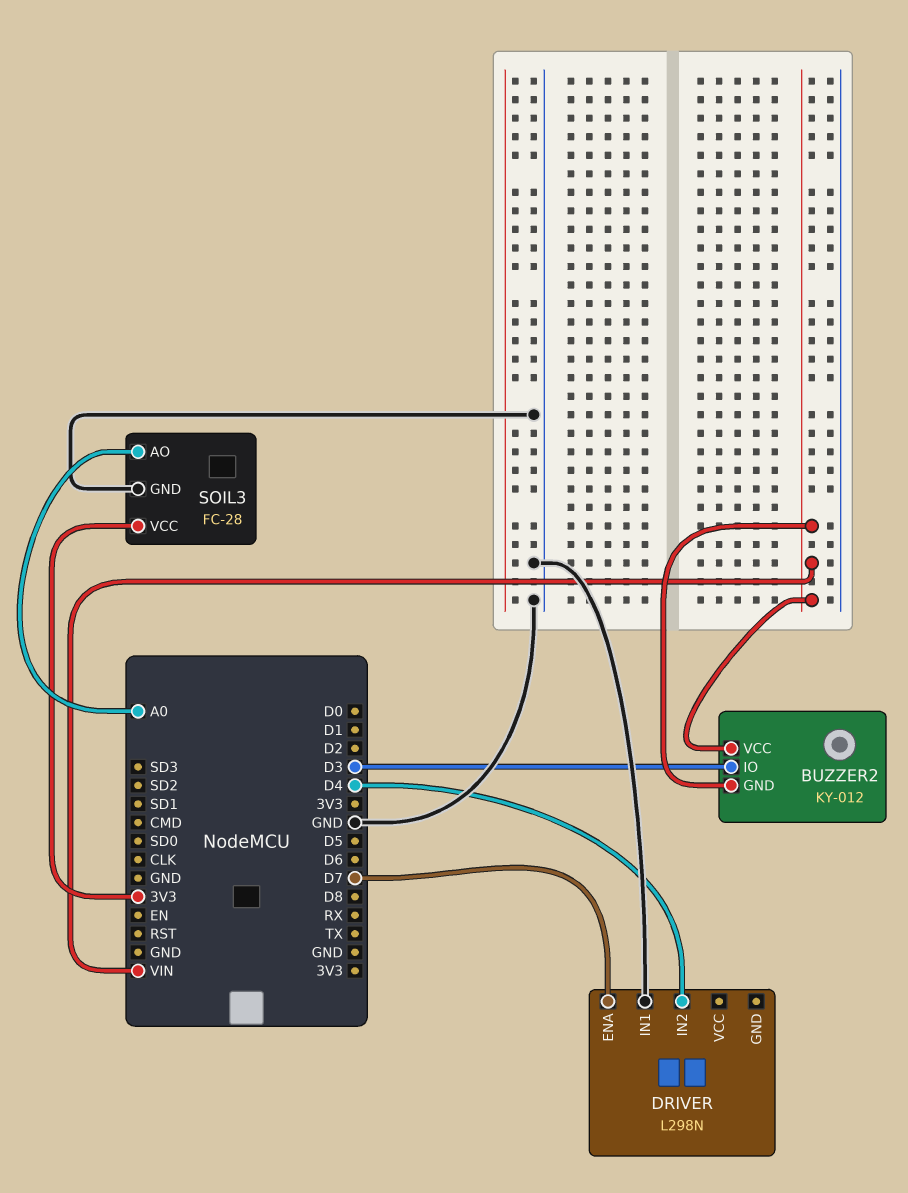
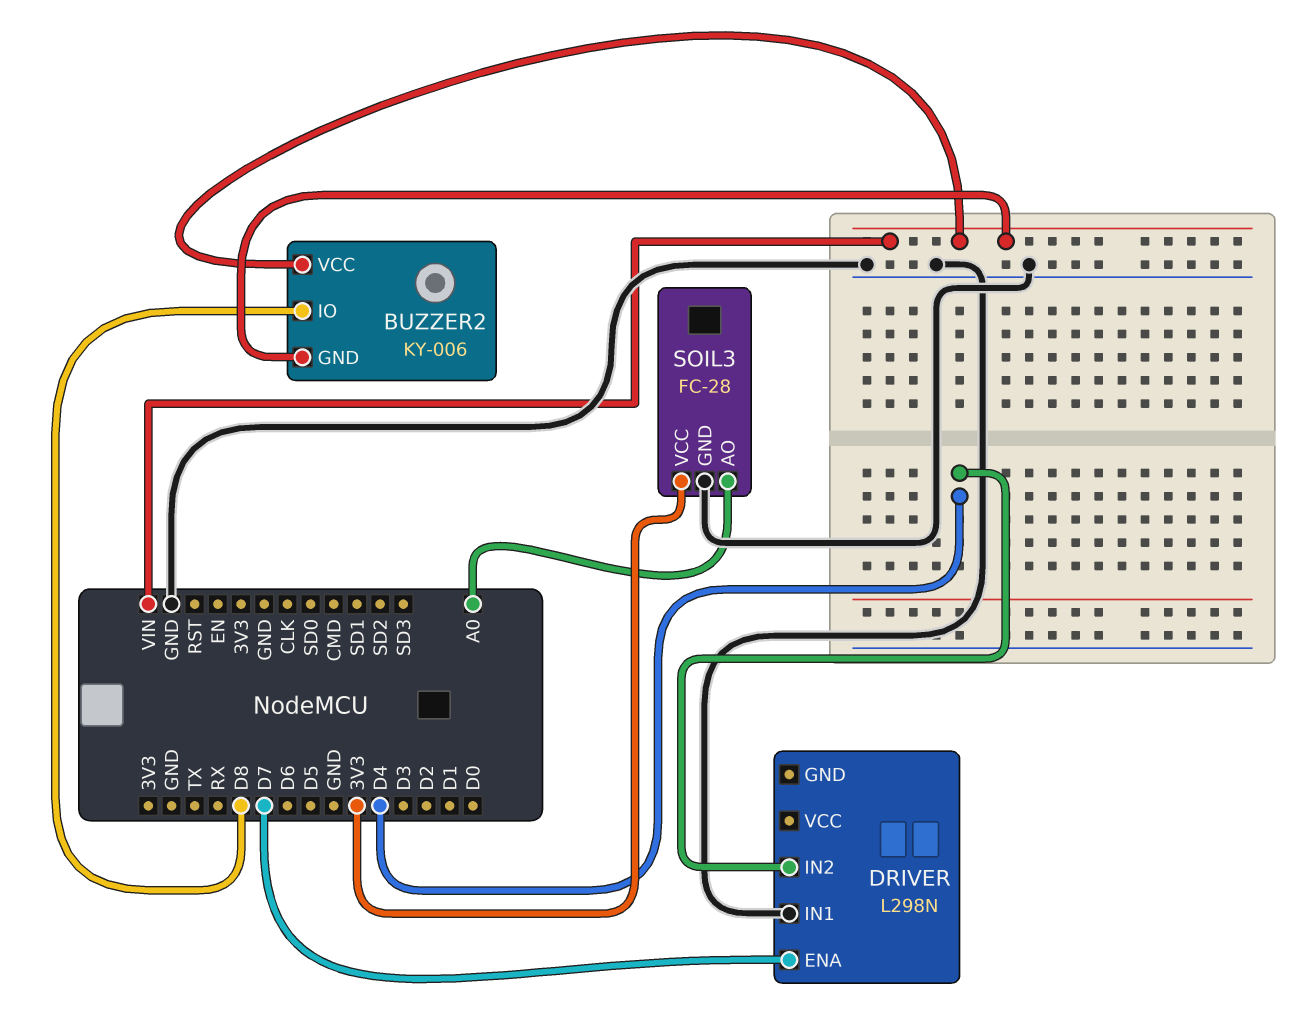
BUZZER2: KY-012 -> KY-006
BUZZER2 pin IO: D3 -> D8

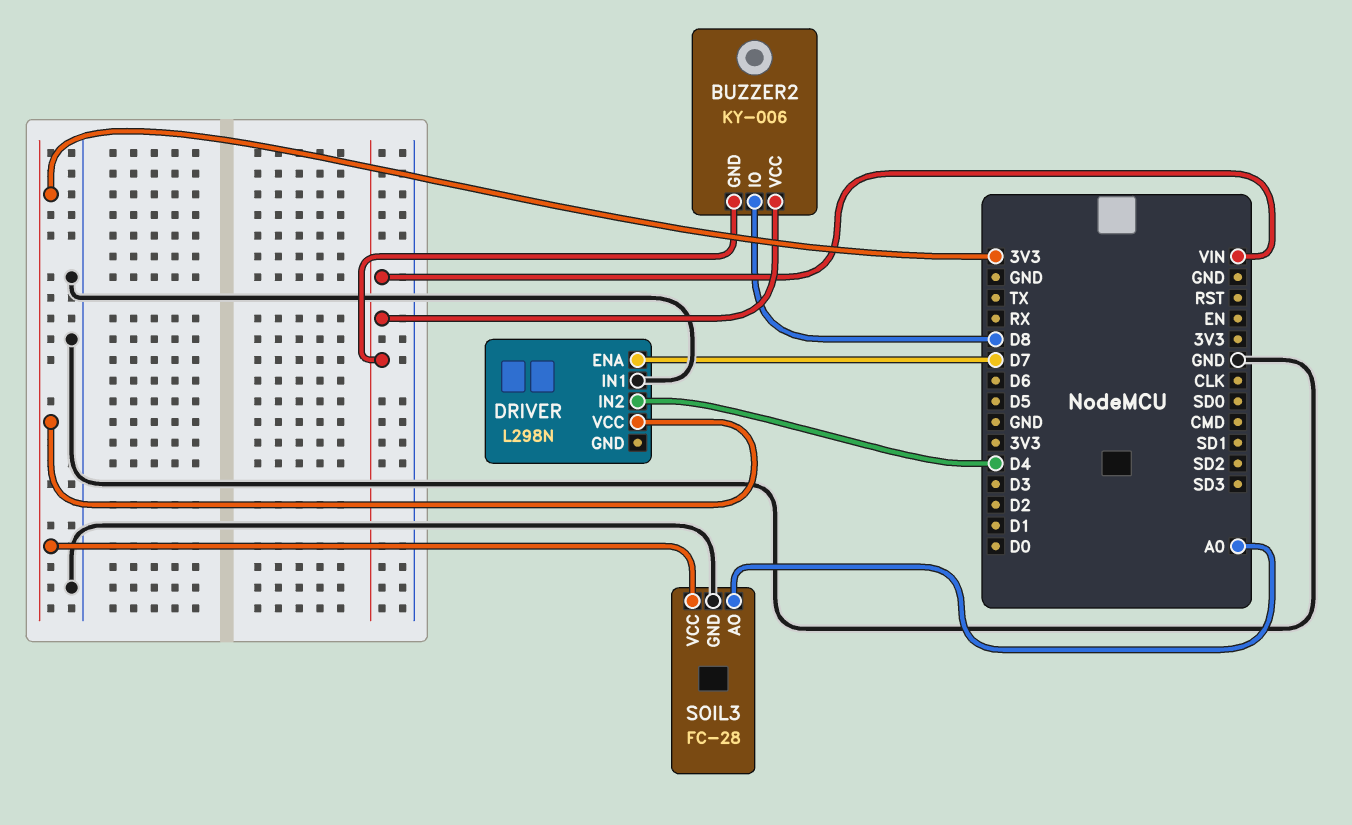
DRIVER pin VCC: none -> 3V3

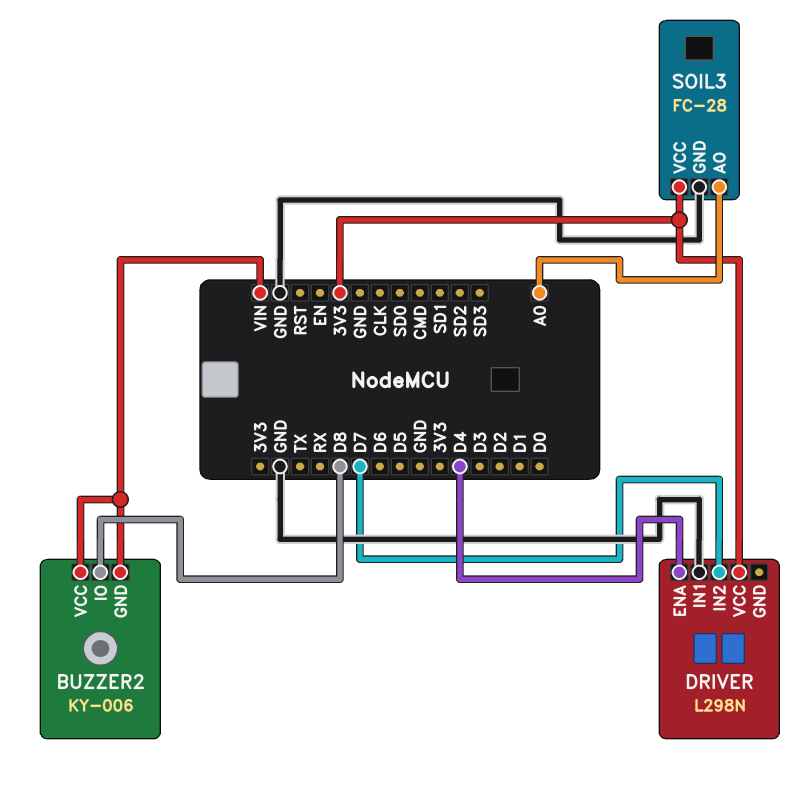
DRIVER pin ENA: D7 -> D4
DRIVER pin IN2: D4 -> D7

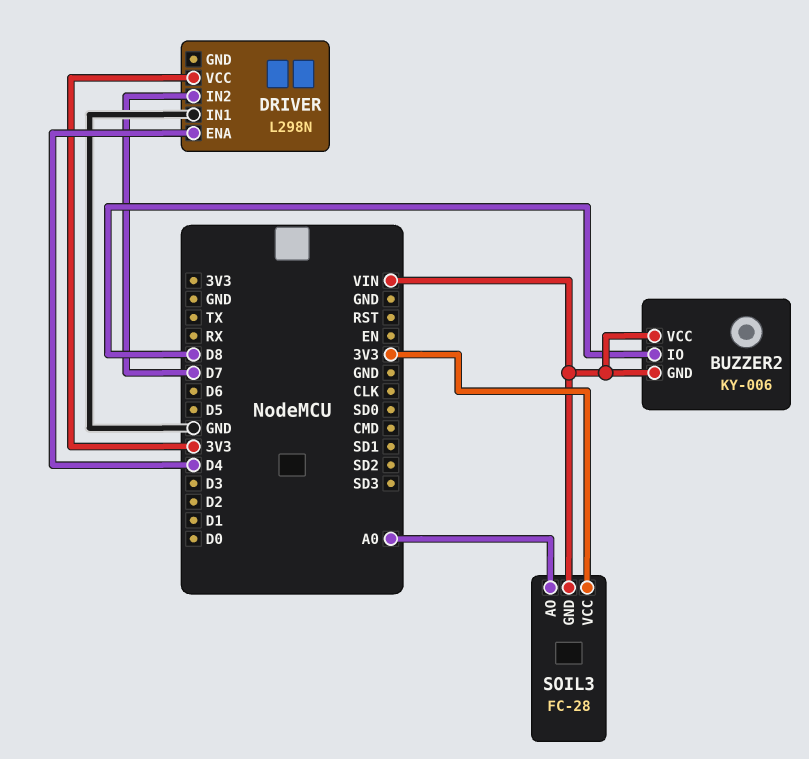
SOIL3 pin GND: GND -> VIN

